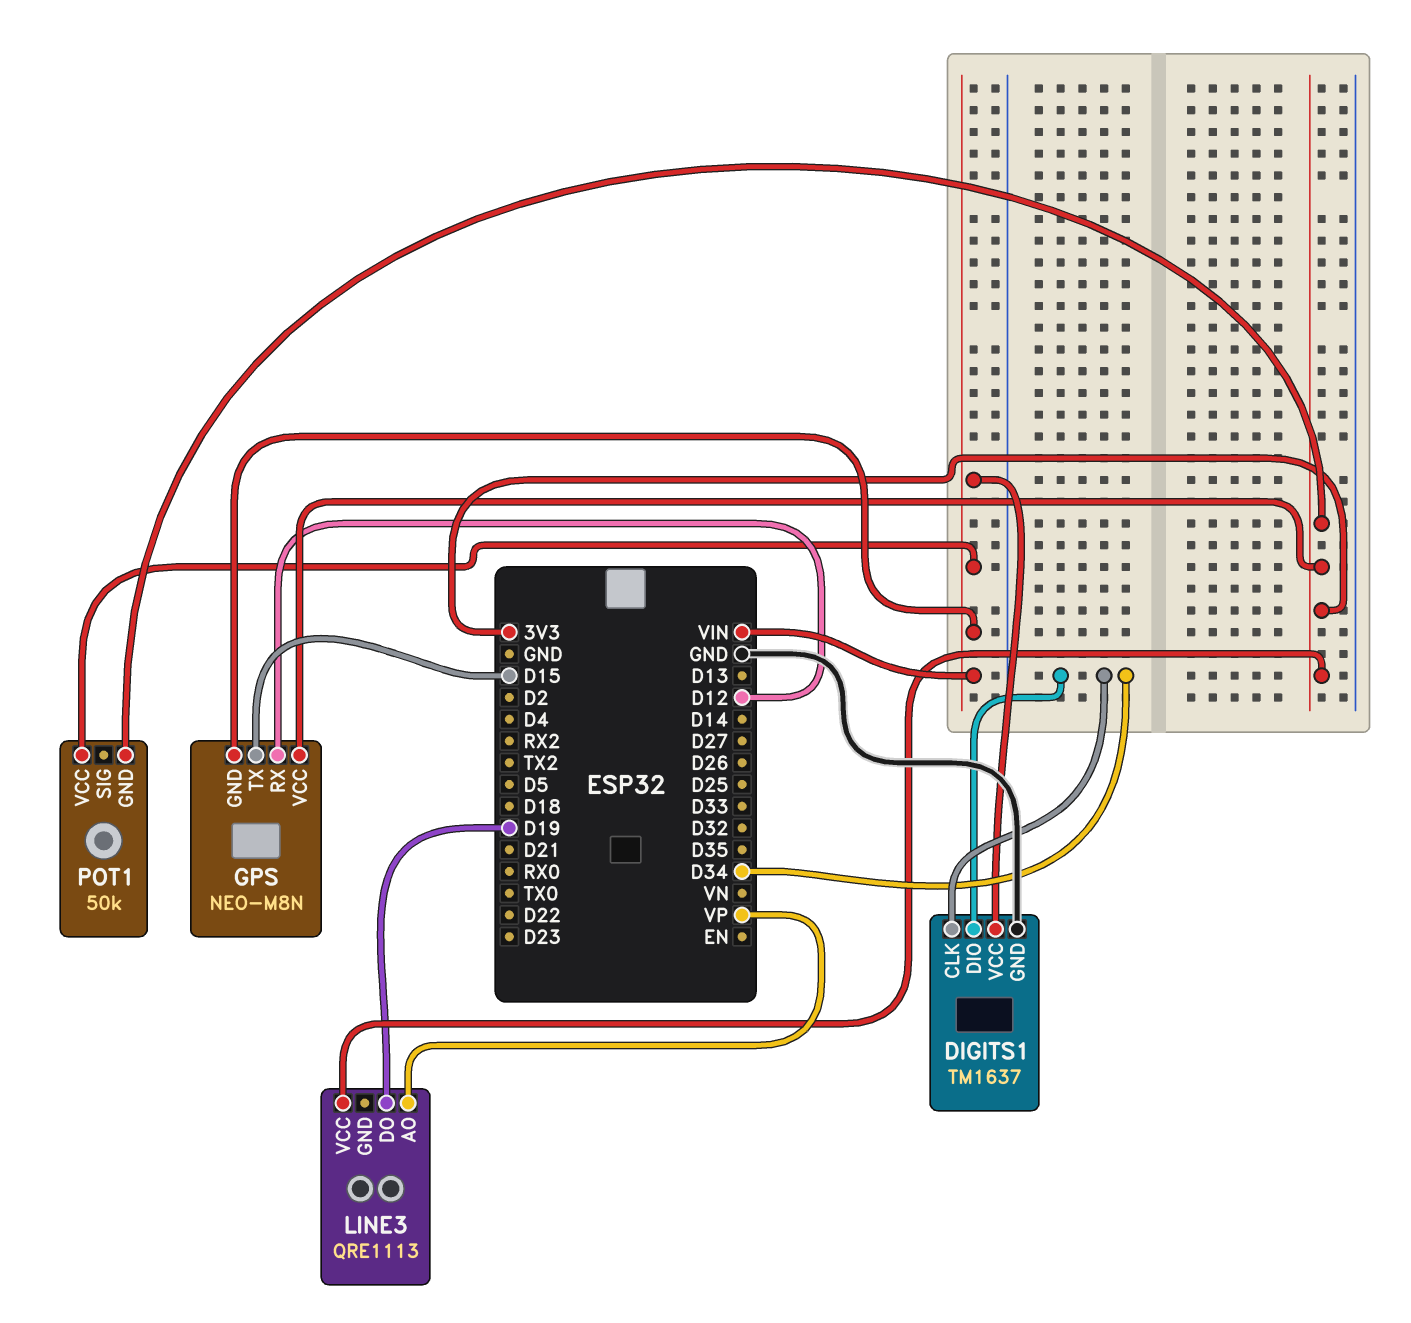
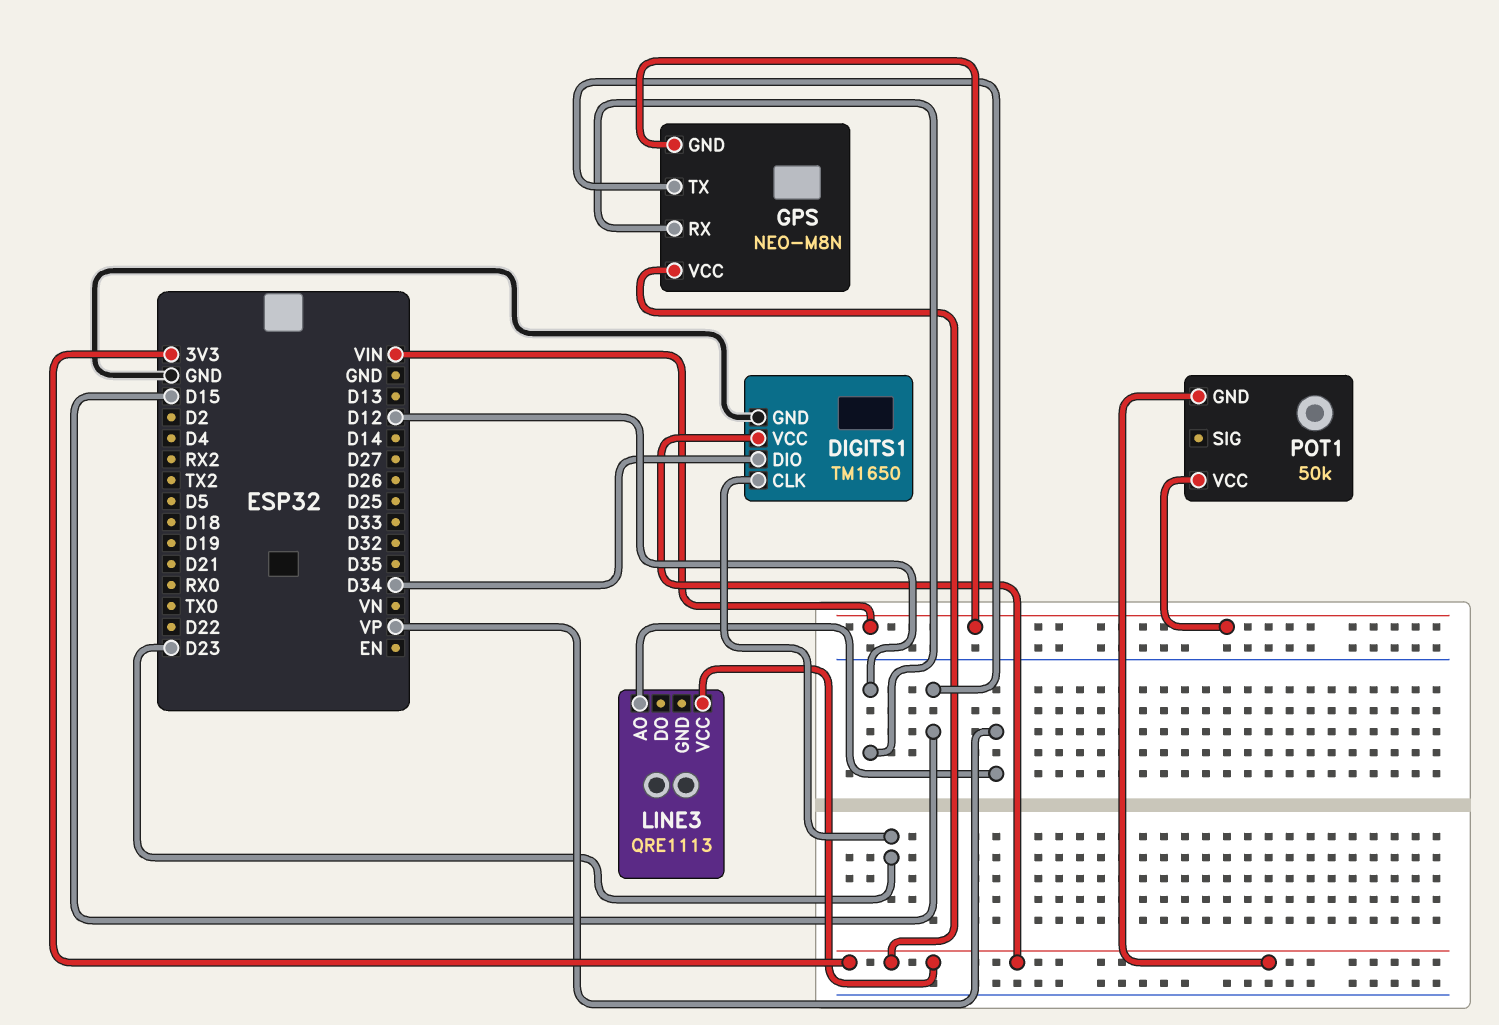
DIGITS1: TM1637 -> TM1650
DIGITS1 pin CLK: D34 -> D23
DIGITS1 pin VCC: VIN -> 3V3
LINE3 pin DO: D19 -> none

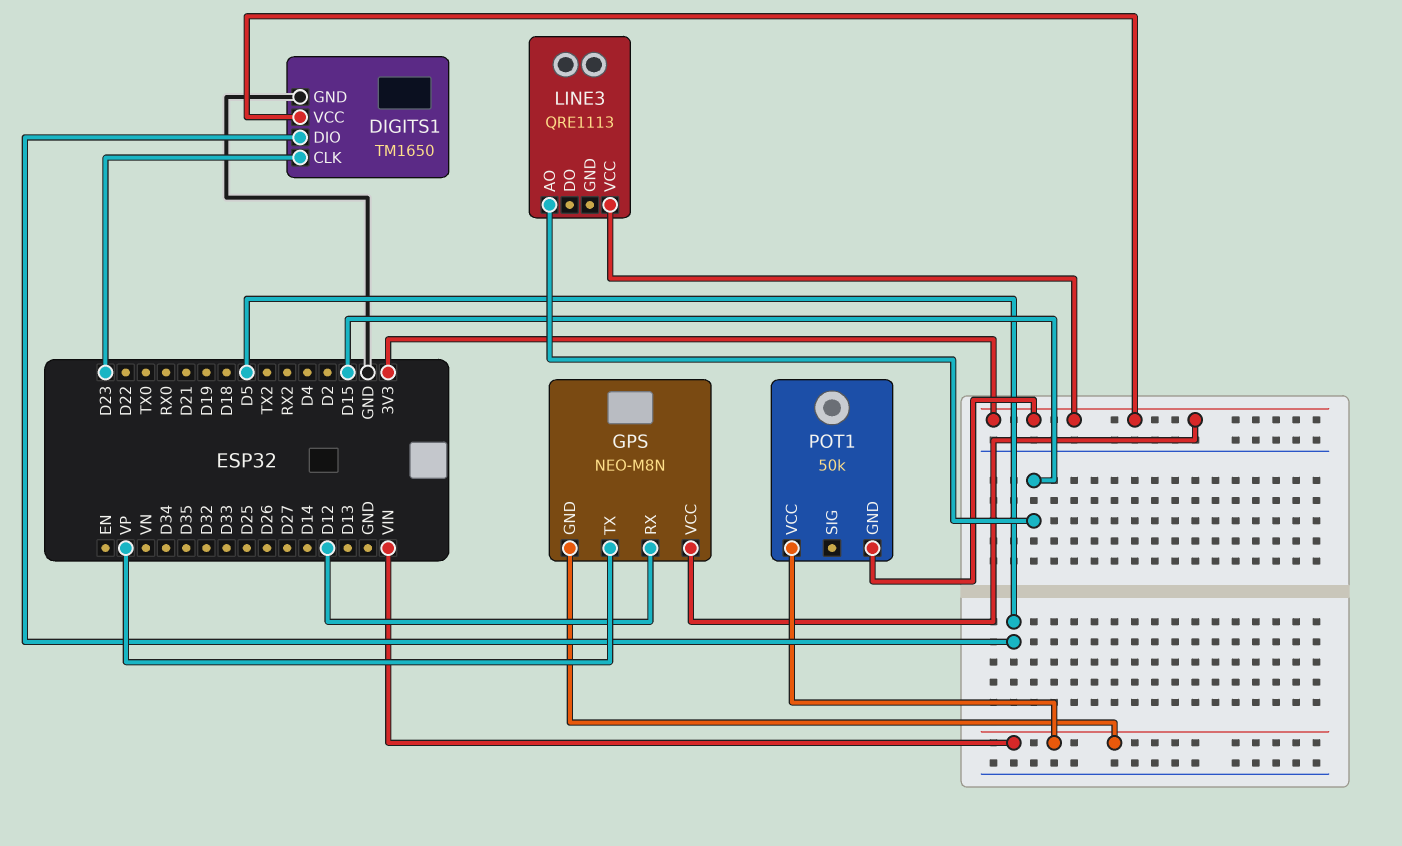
DIGITS1 pin DIO: D34 -> D5
GPS pin TX: D15 -> VP
LINE3 pin AO: VP -> D15

